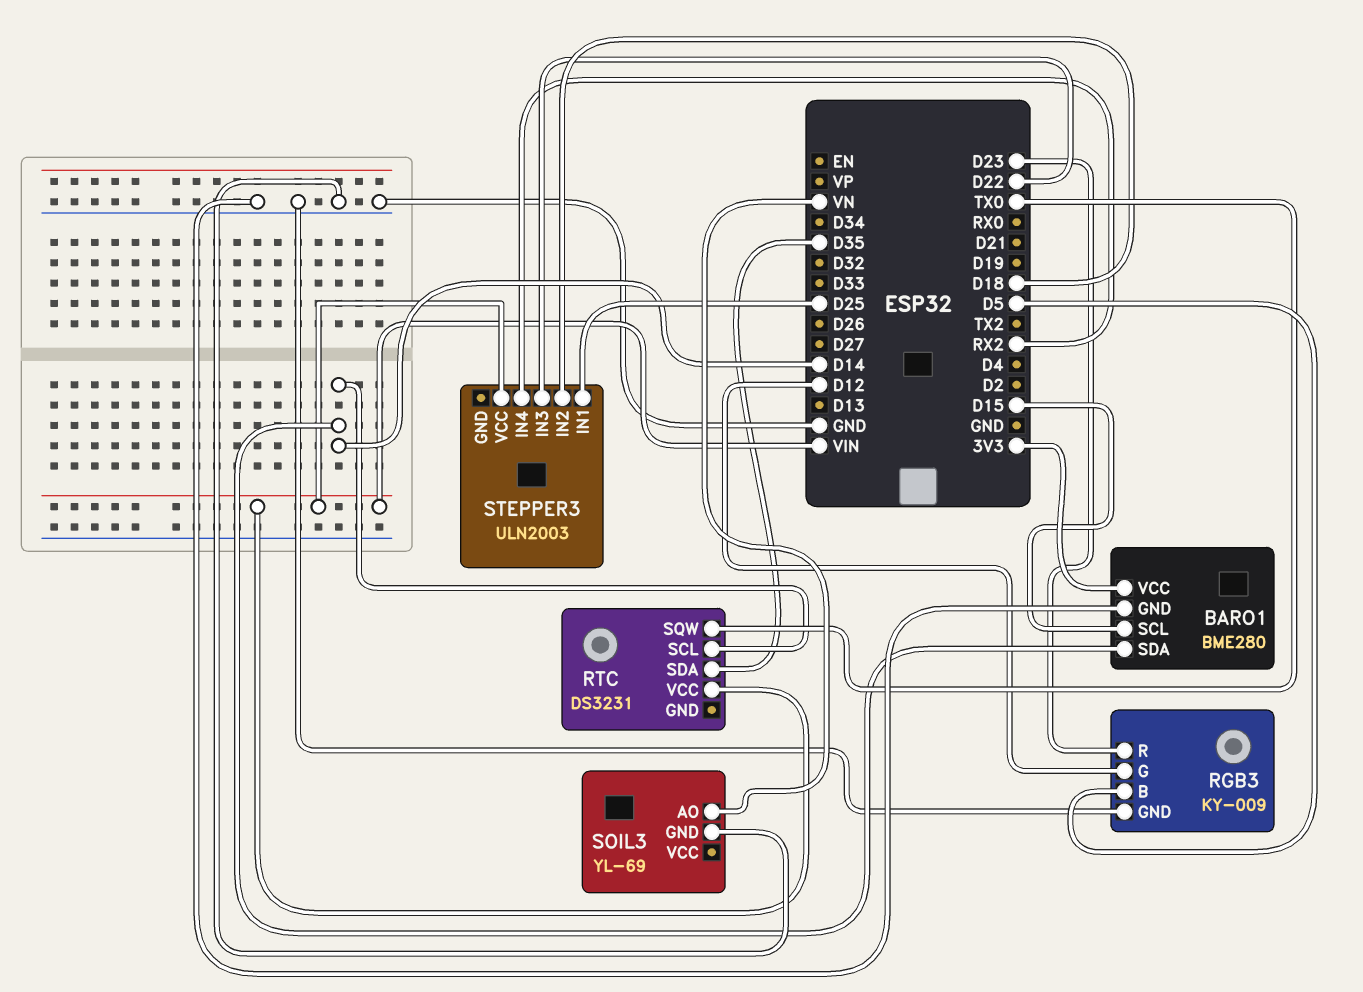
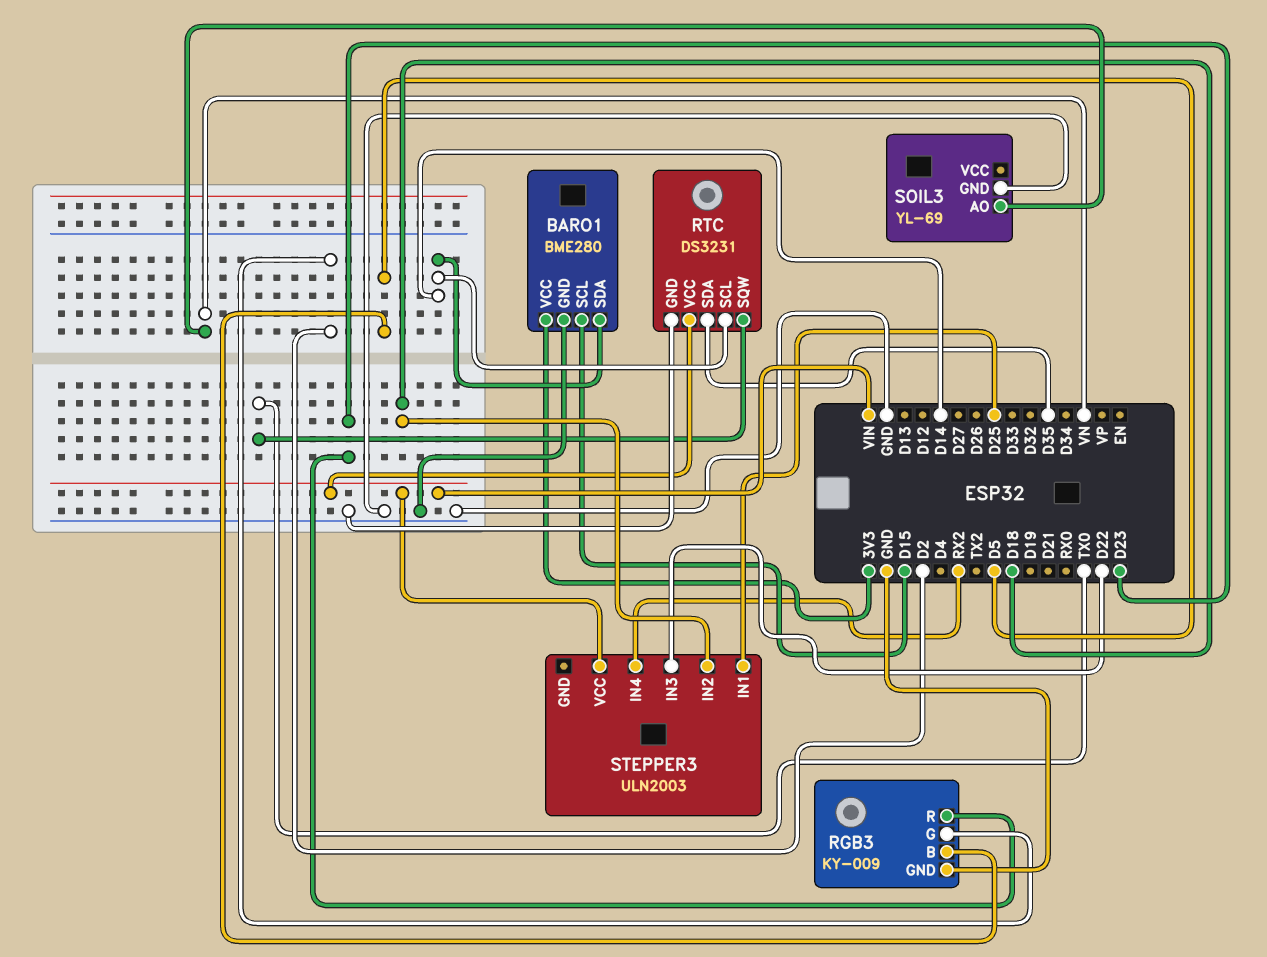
RGB3 pin G: D12 -> D2
RTC pin GND: none -> GND

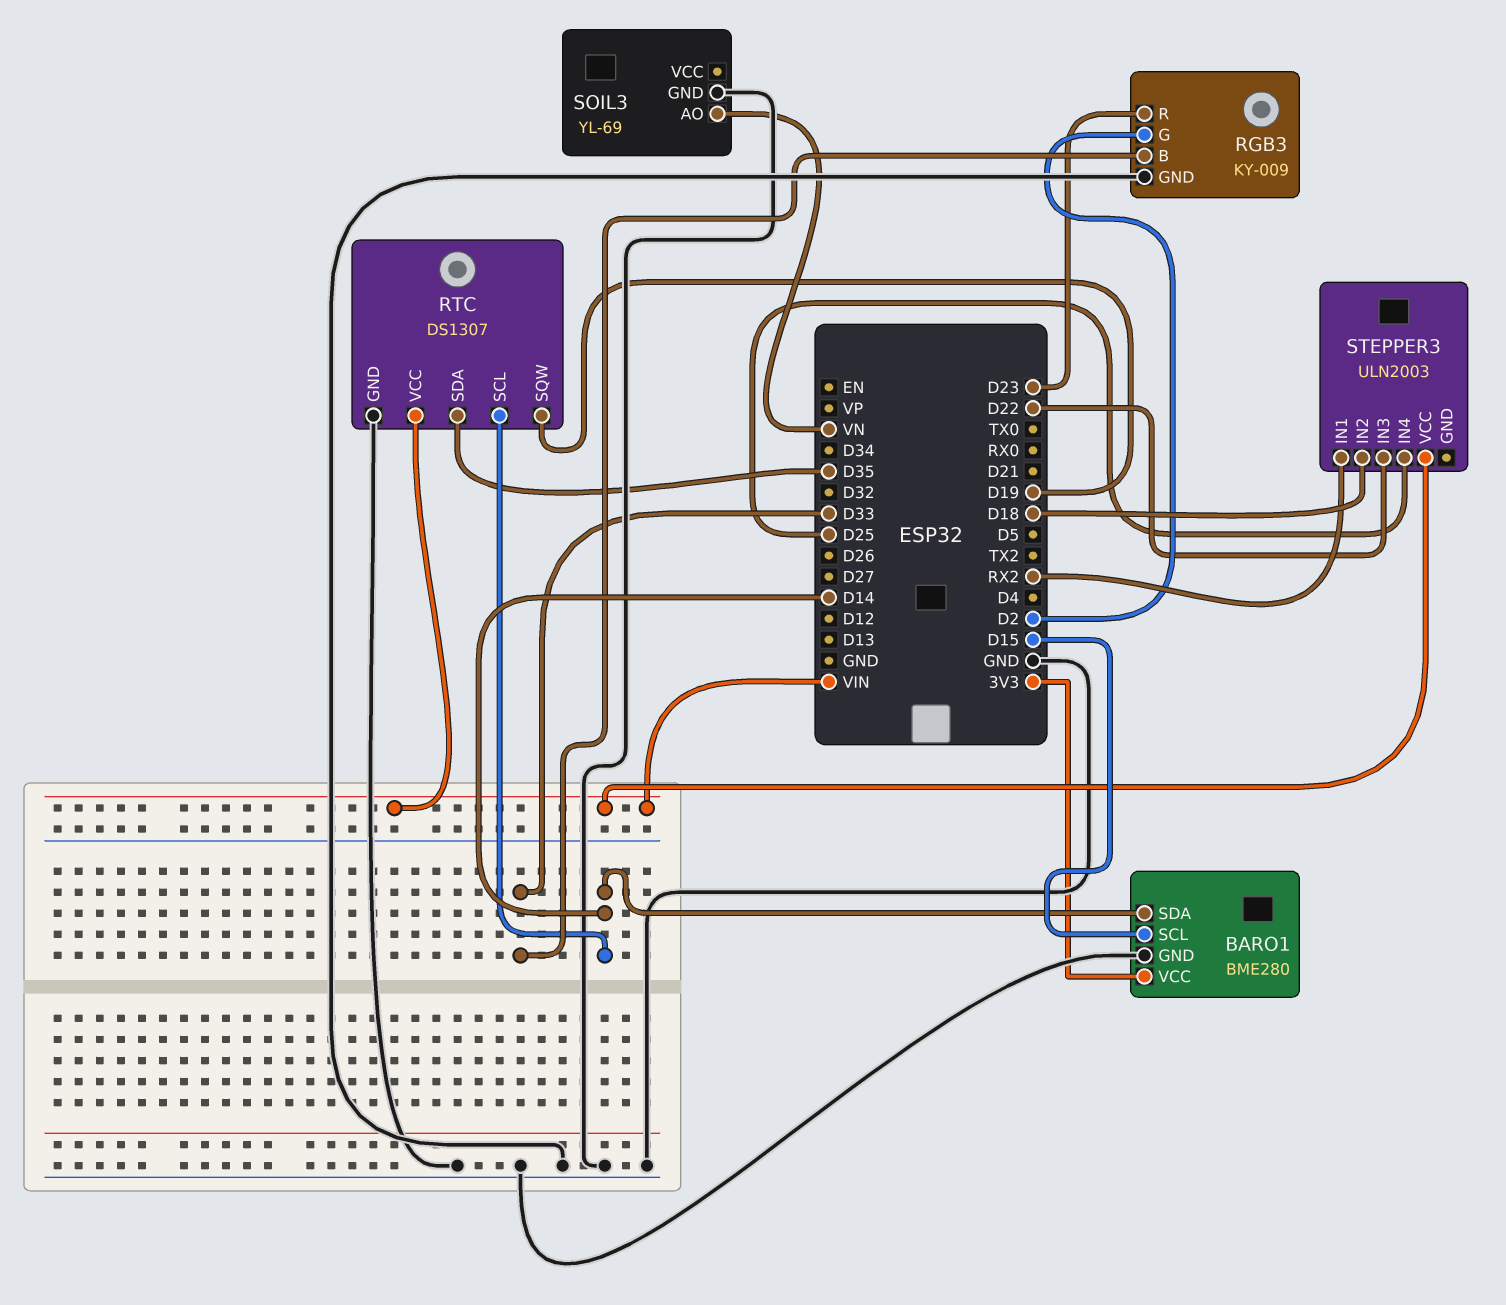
RGB3 pin B: D5 -> D33
RTC: DS3231 -> DS1307
RTC pin SQW: TX0 -> D19
STEPPER3 pin IN1: D25 -> RX2
STEPPER3 pin IN4: RX2 -> D25

